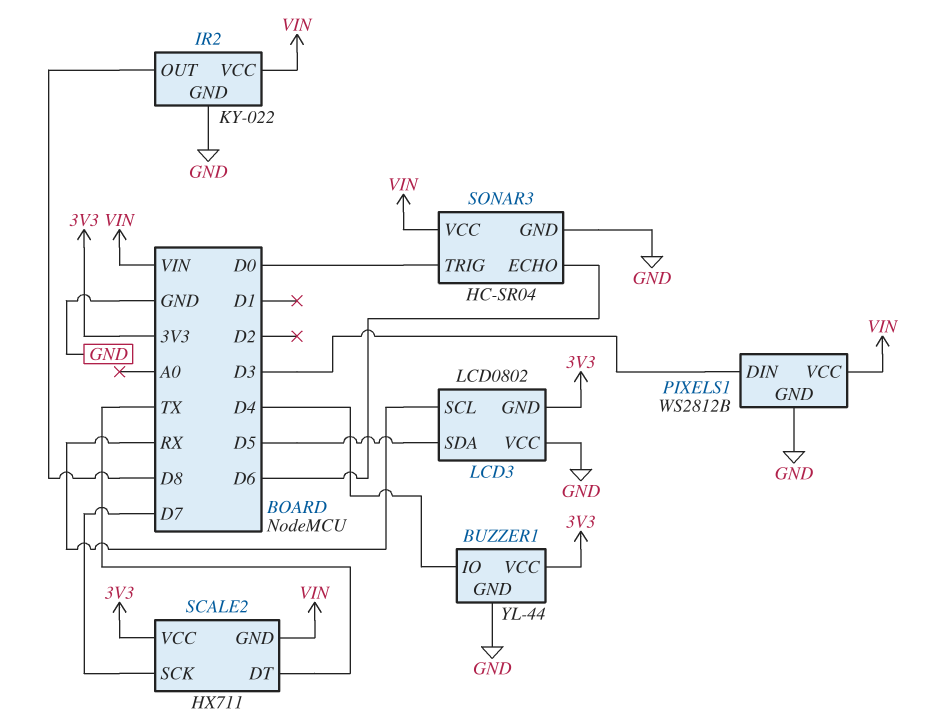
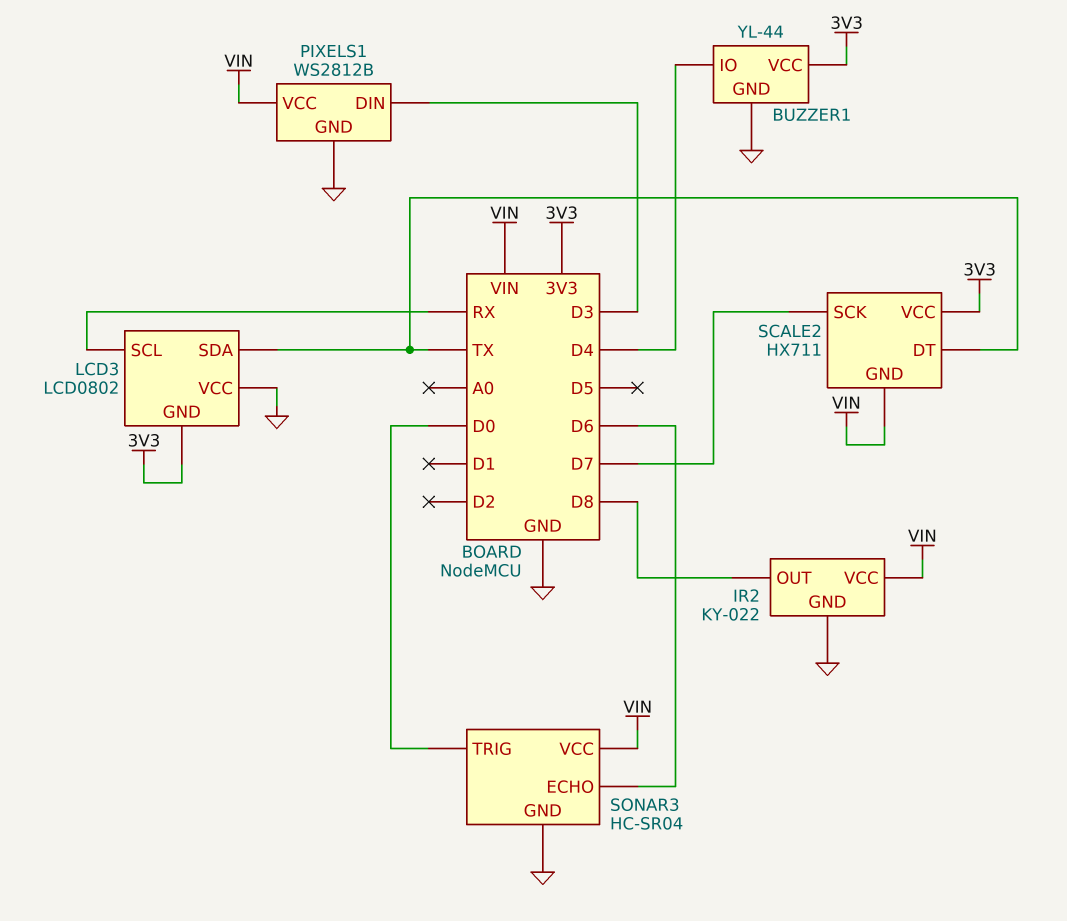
LCD3 pin SDA: D5 -> TX

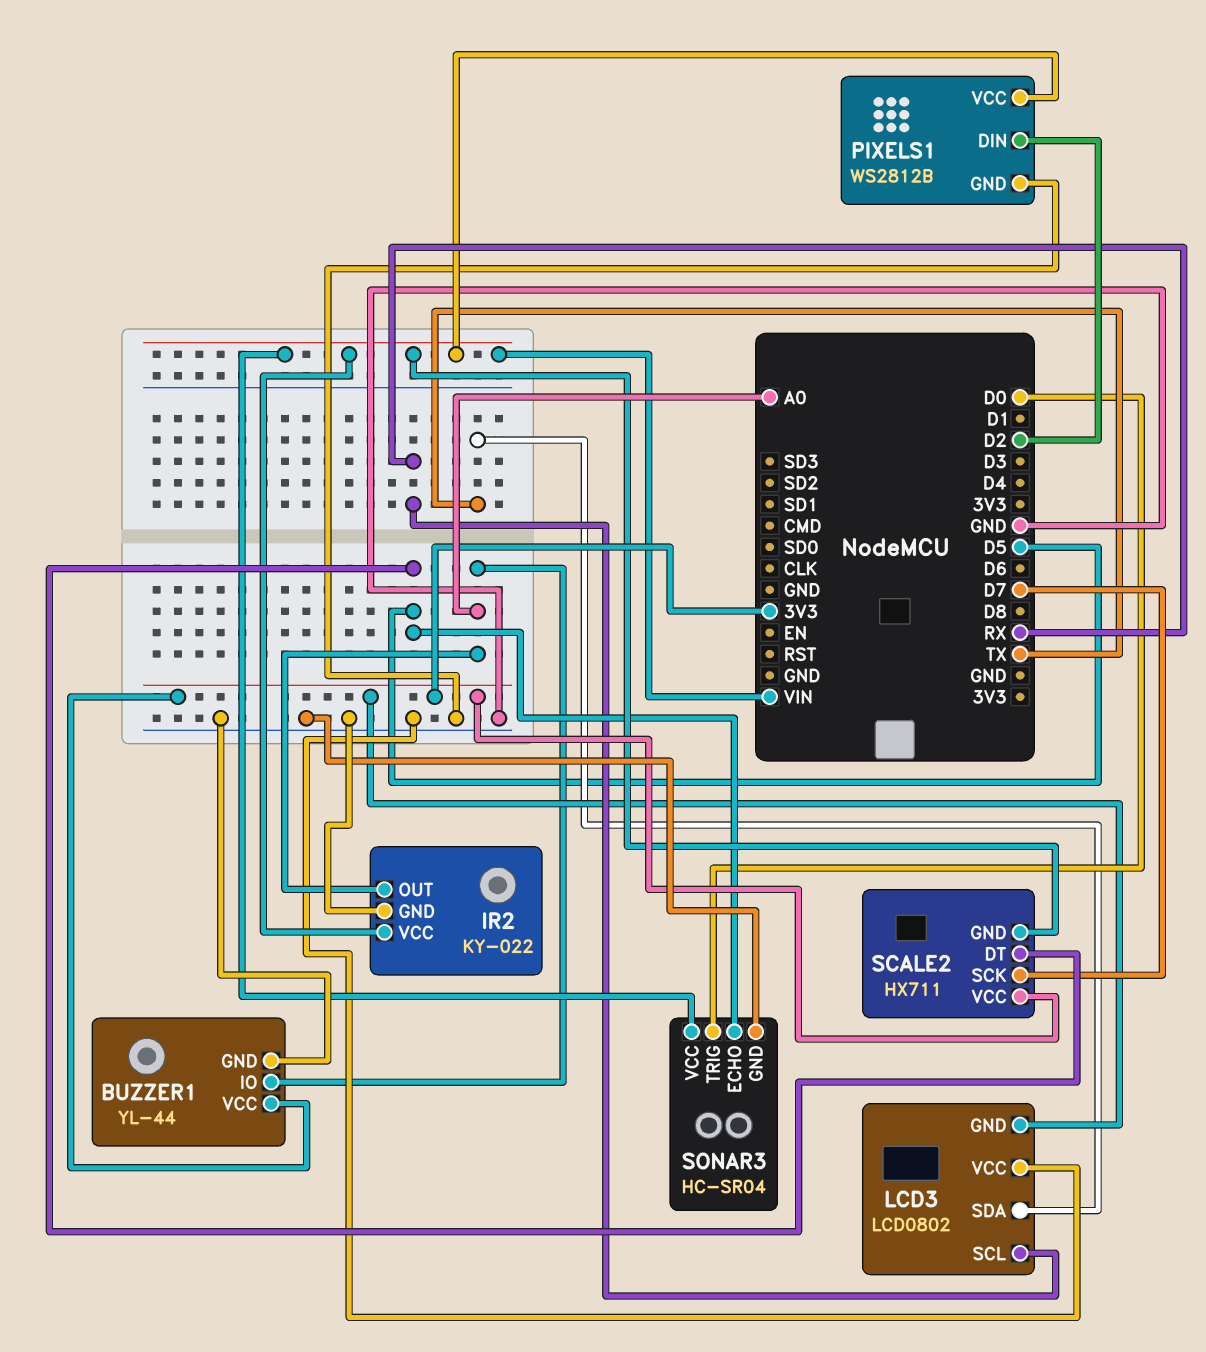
BUZZER1 pin IO: D4 -> A0
IR2 pin OUT: D8 -> A0
PIXELS1 pin DIN: D3 -> D2
SCALE2 pin DT: TX -> D5
SONAR3 pin ECHO: D6 -> D5

